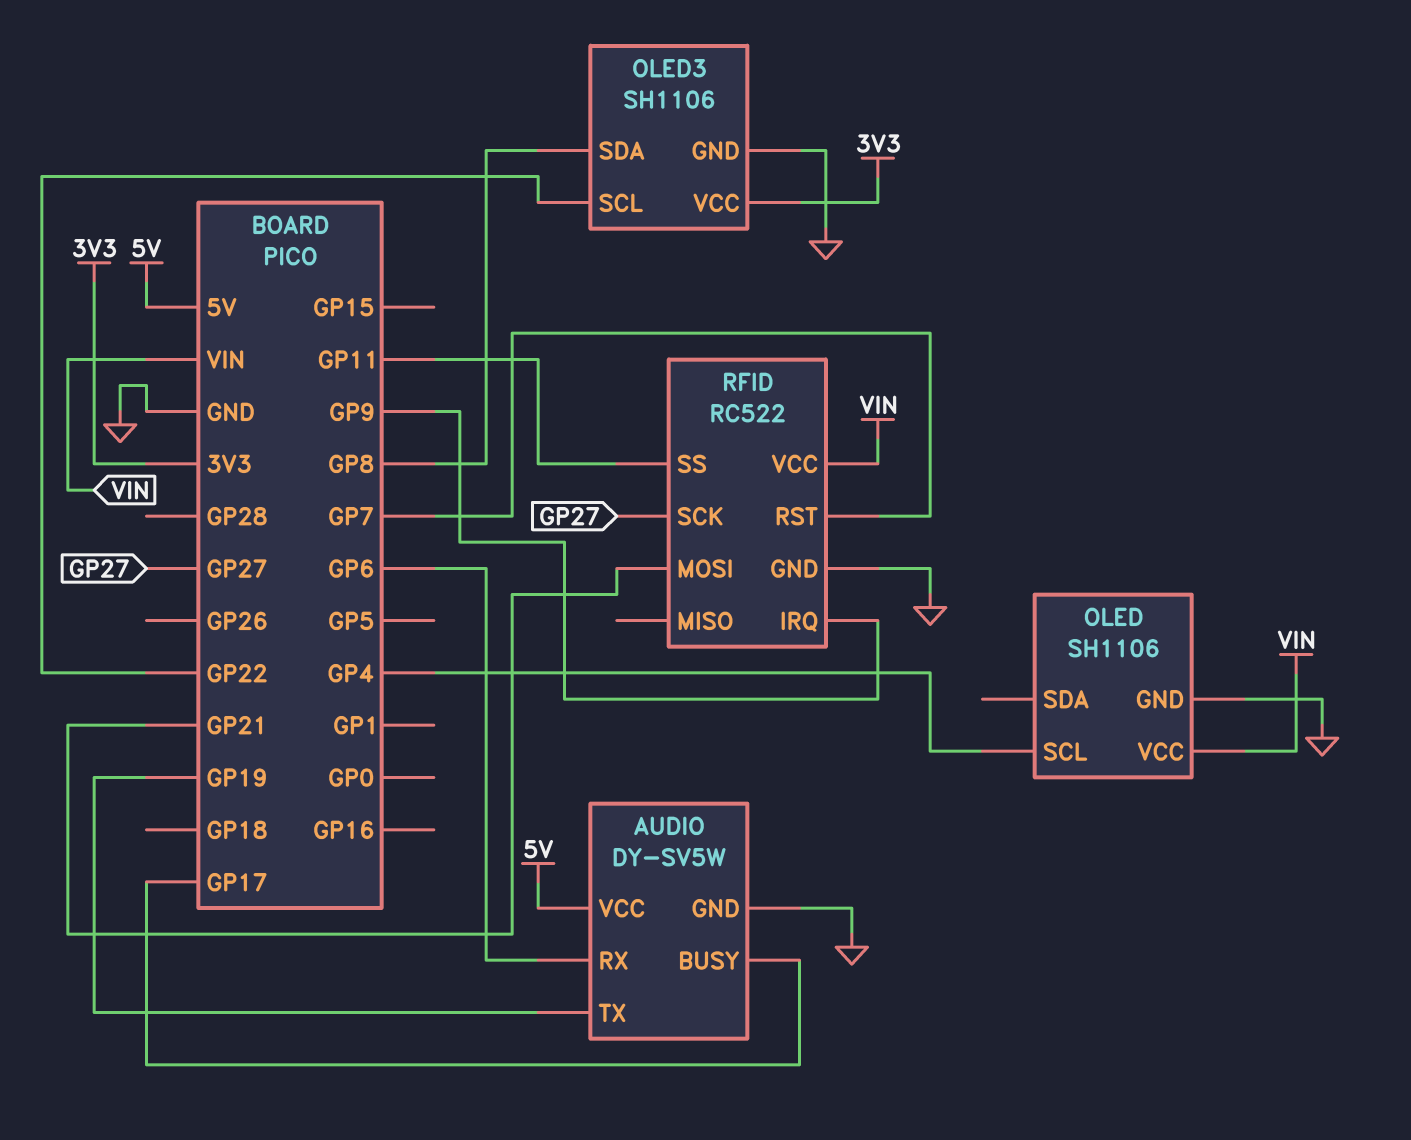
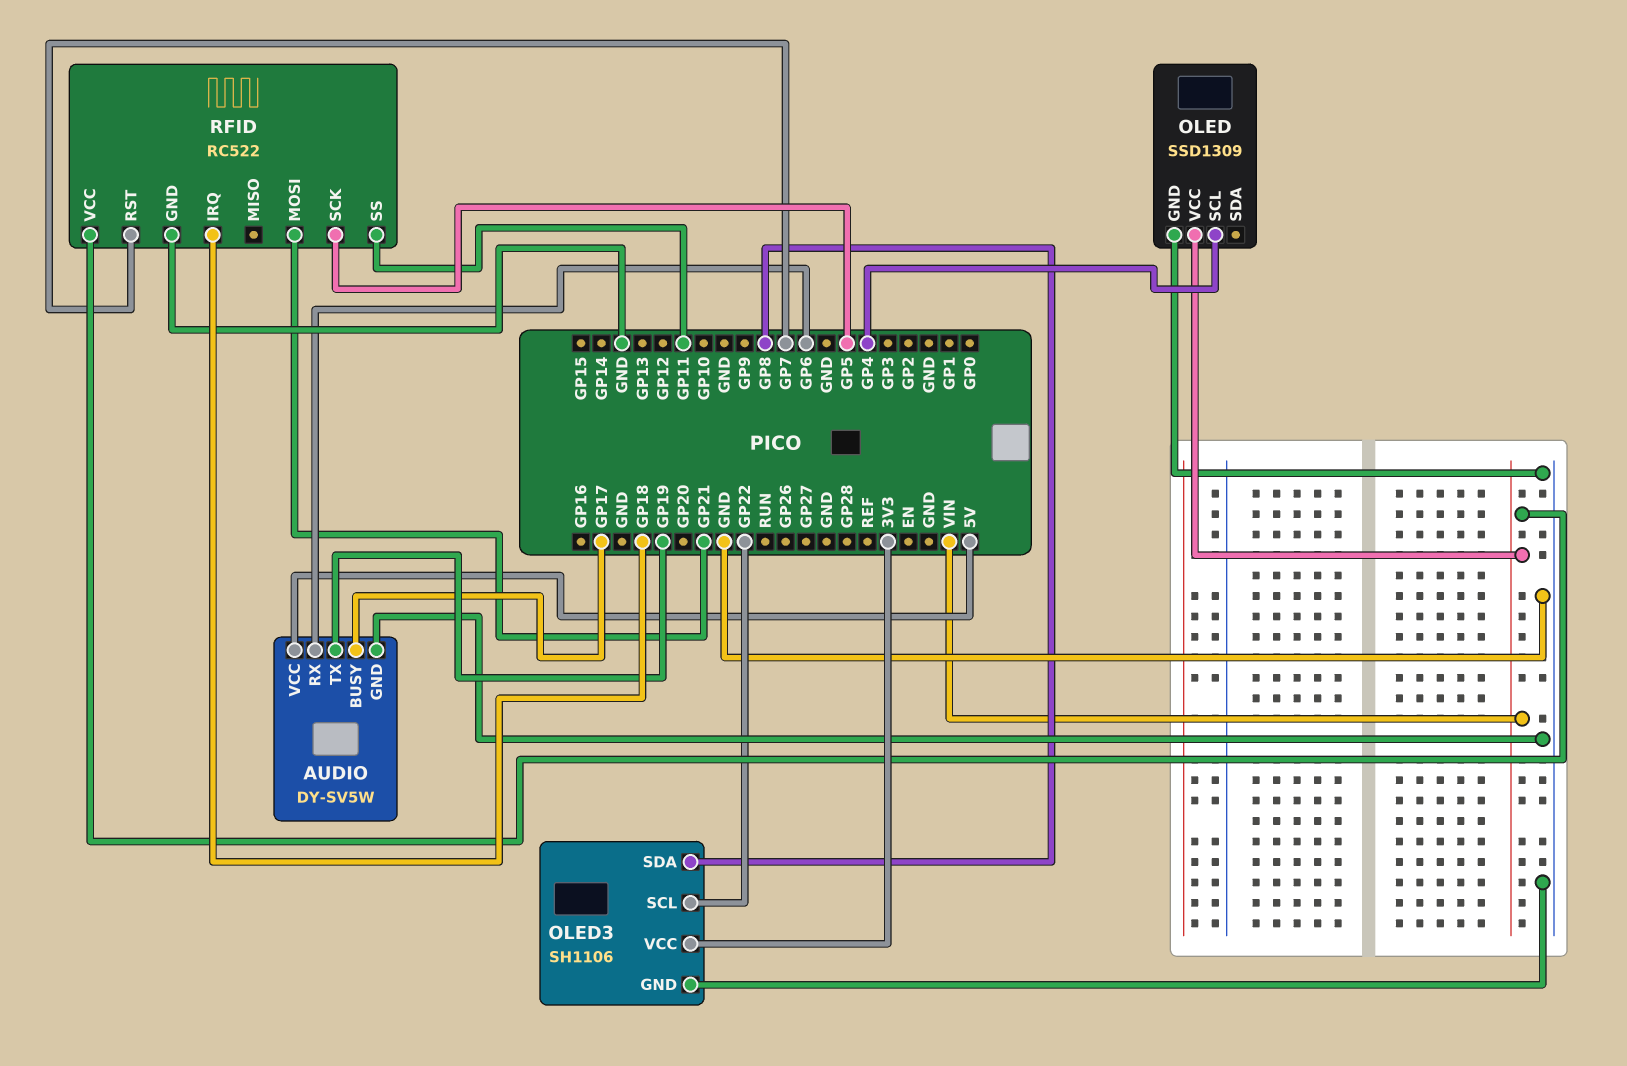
OLED: SH1106 -> SSD1309
RFID pin IRQ: GP9 -> GP18
RFID pin SCK: GP27 -> GP5

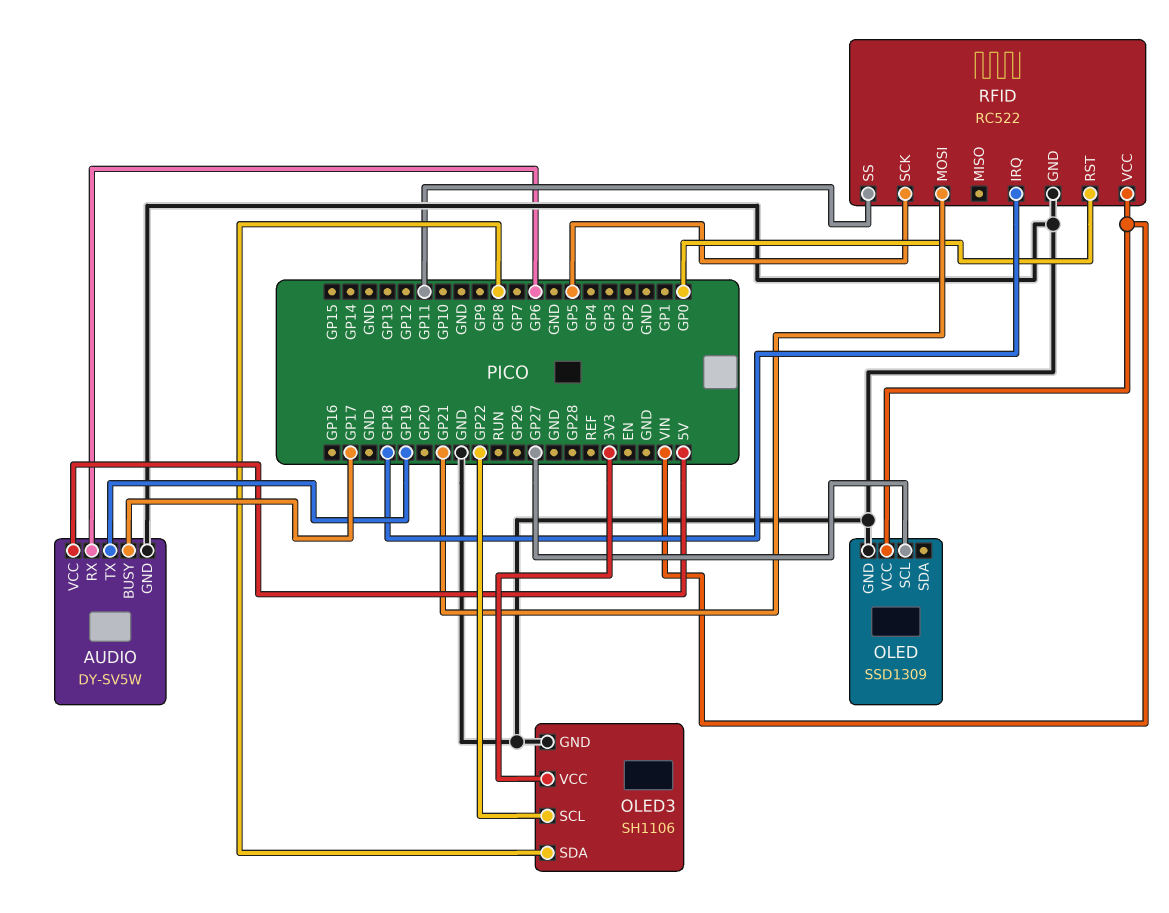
OLED pin SCL: GP4 -> GP27
RFID pin RST: GP7 -> GP0

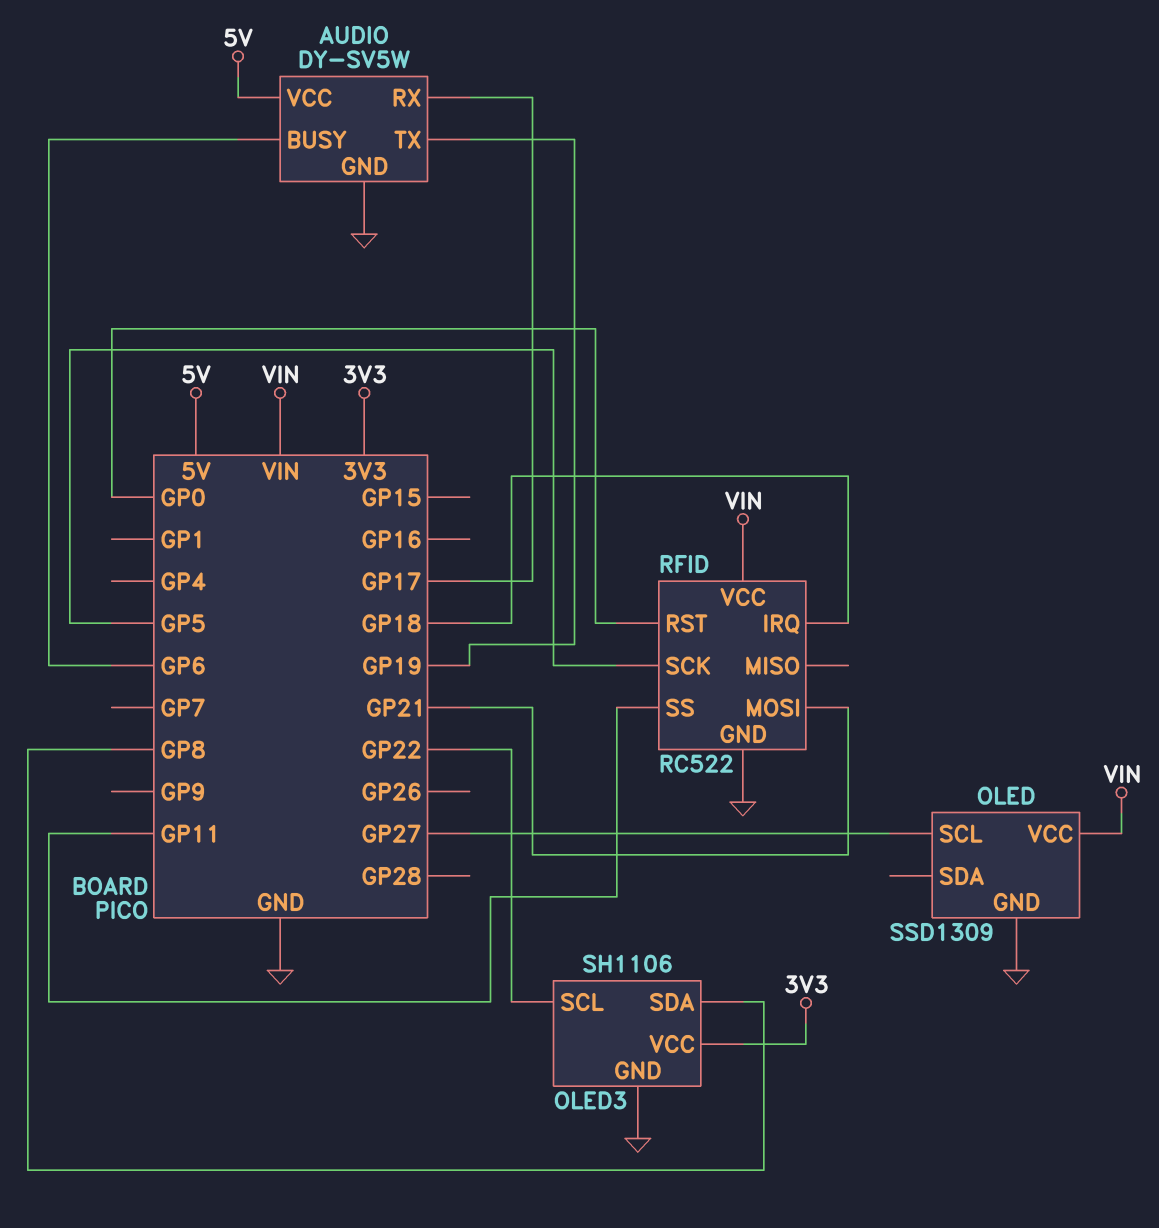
AUDIO pin BUSY: GP17 -> GP6
AUDIO pin RX: GP6 -> GP17

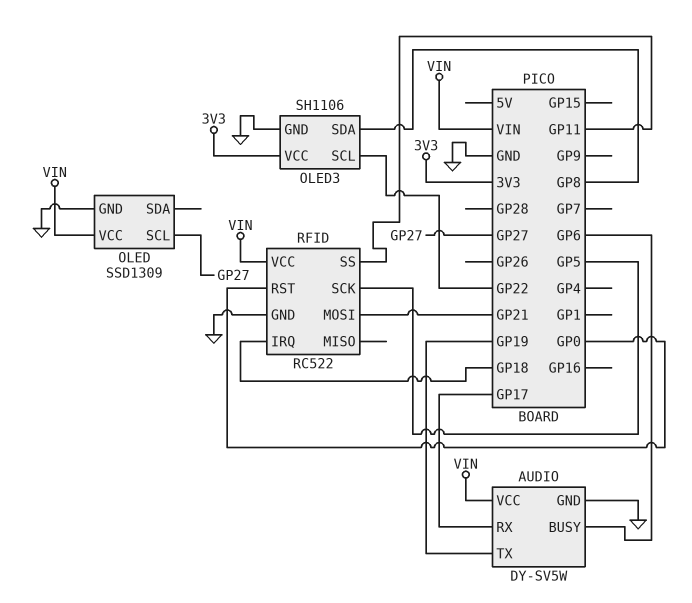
AUDIO pin VCC: 5V -> VIN

